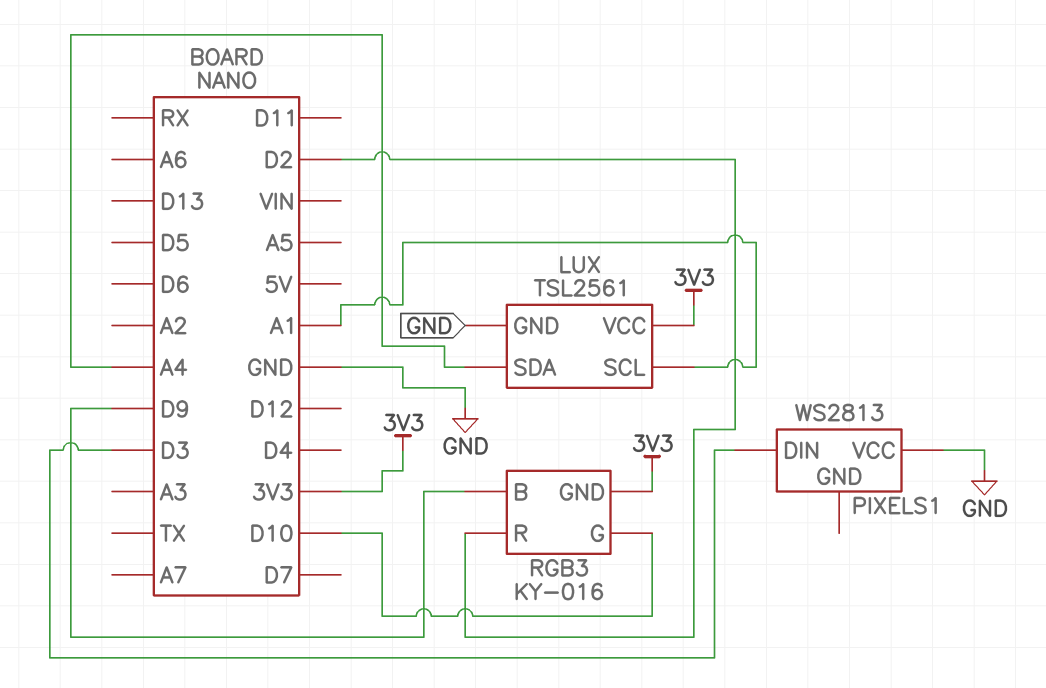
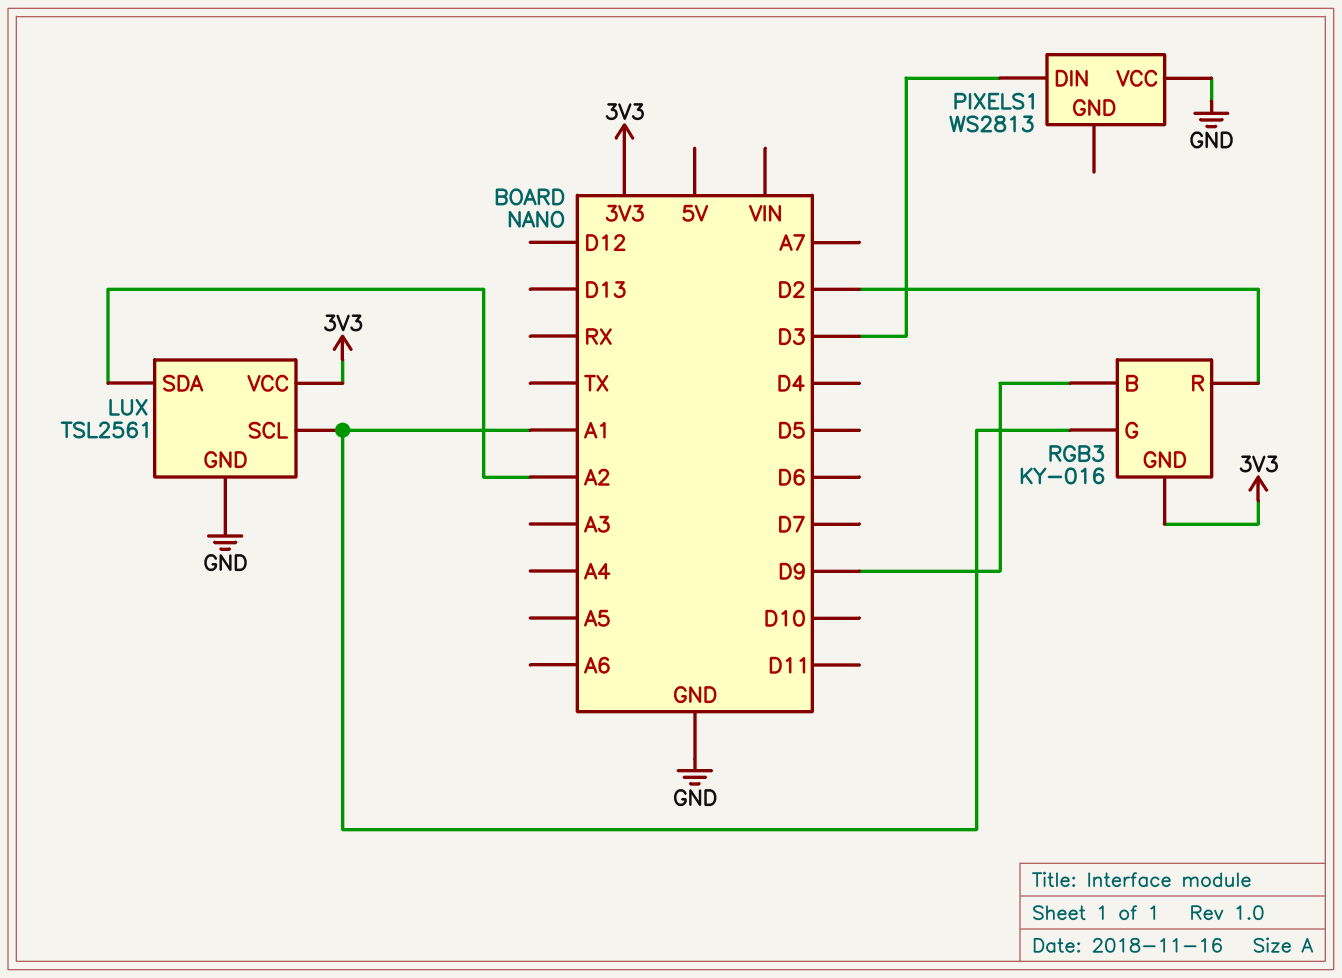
LUX pin SDA: A4 -> A2
RGB3 pin G: D10 -> A1

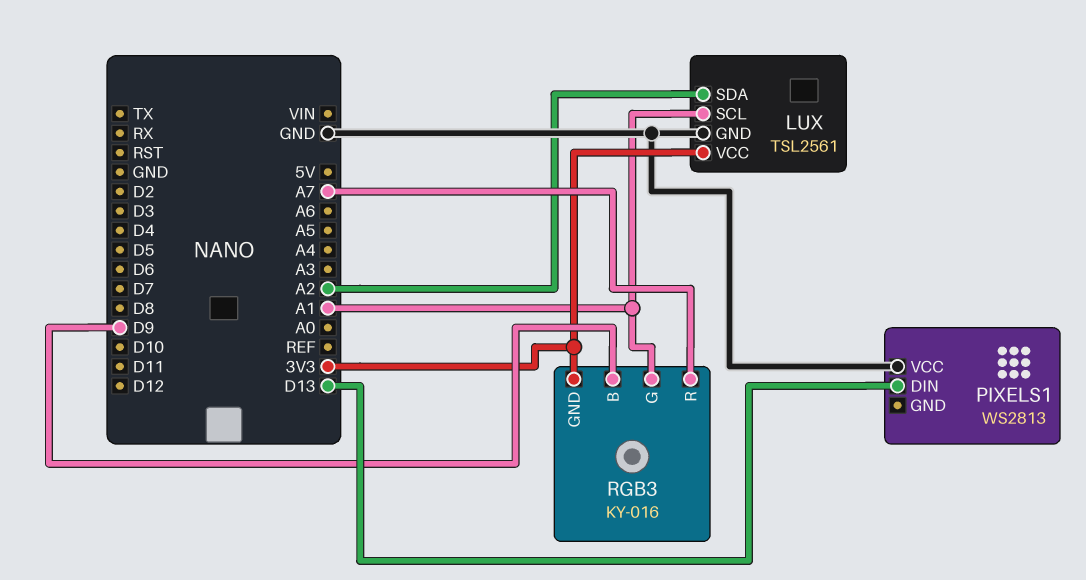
PIXELS1 pin DIN: D3 -> D13
RGB3 pin R: D2 -> A7

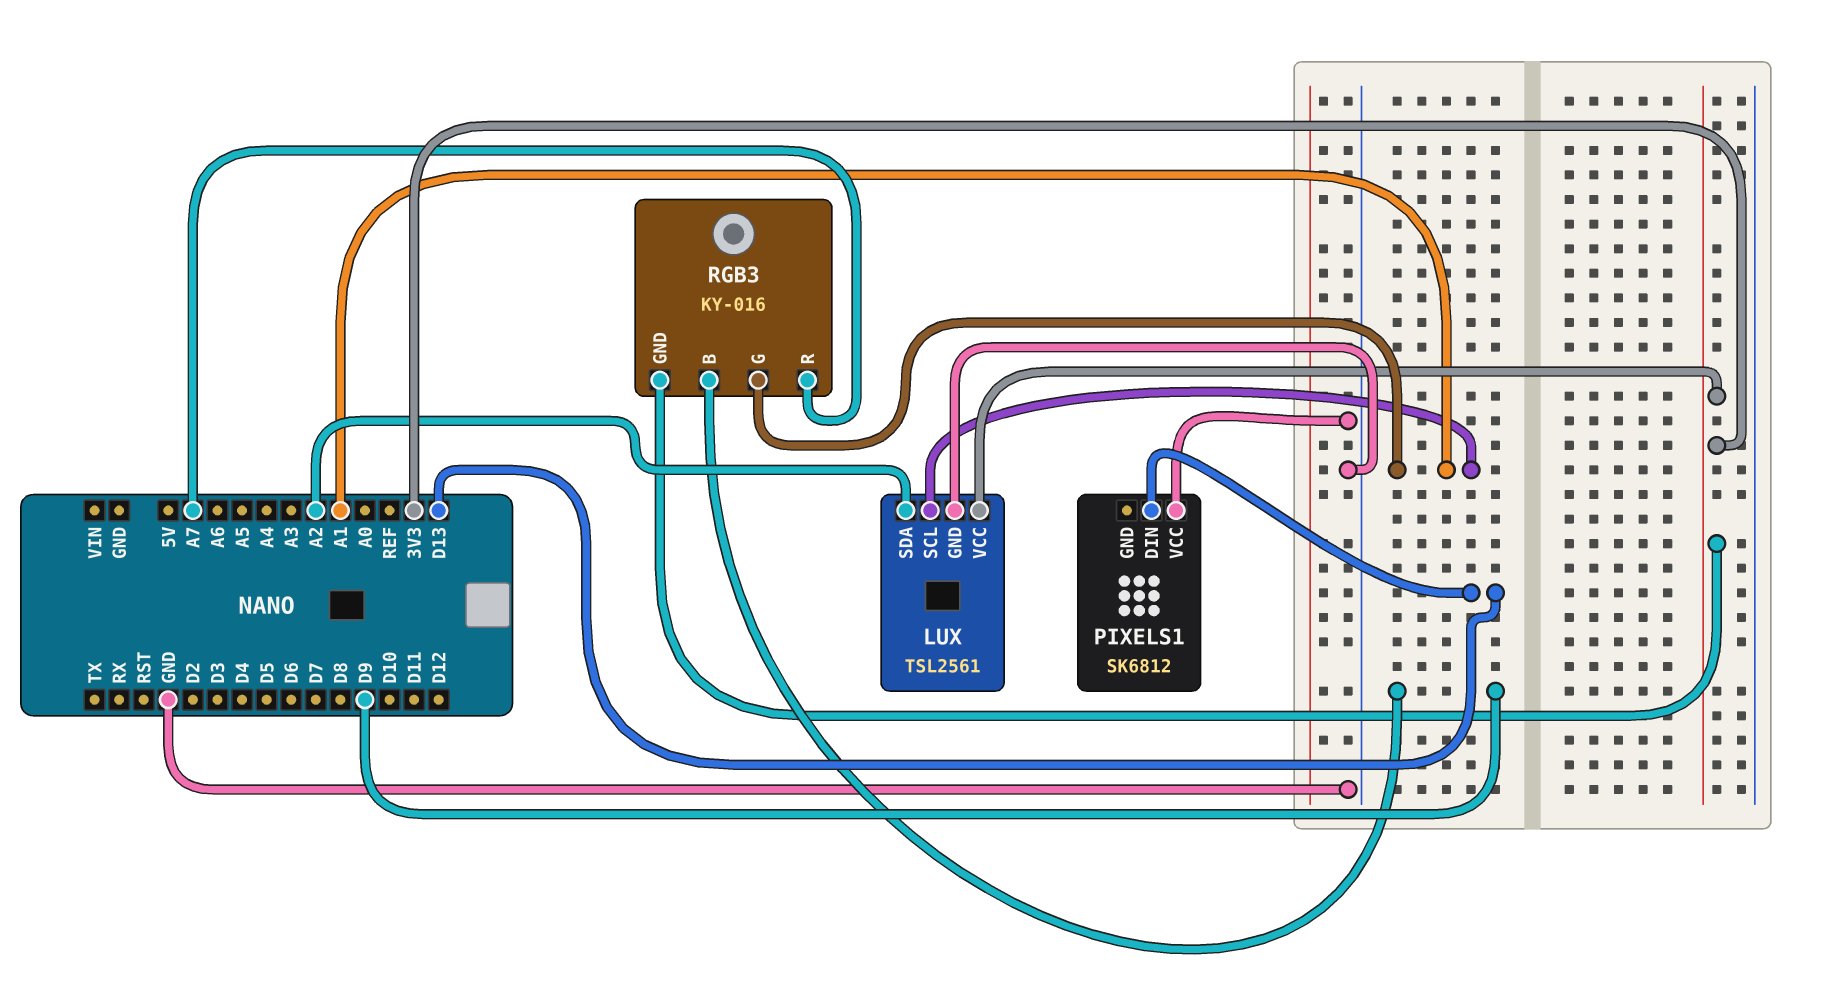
PIXELS1: WS2813 -> SK6812

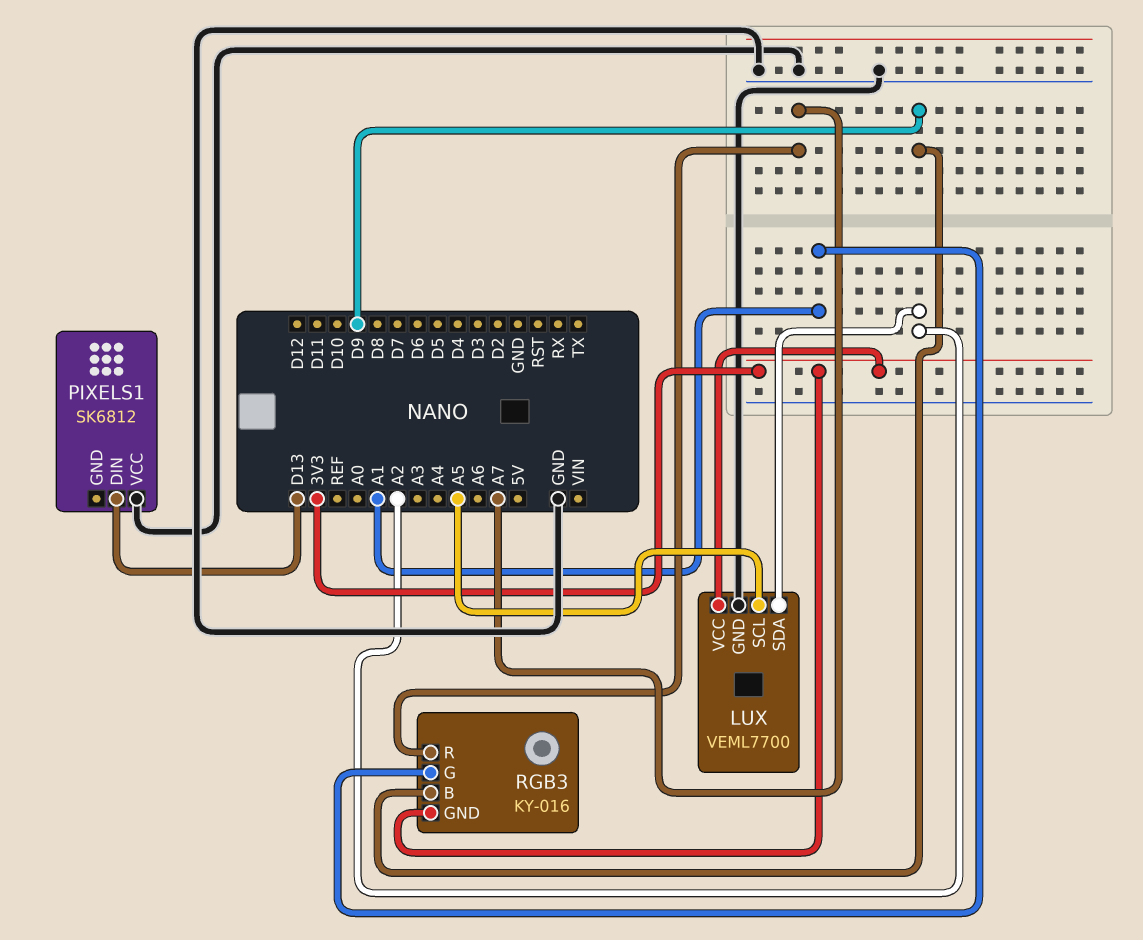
LUX: TSL2561 -> VEML7700
LUX pin SCL: A1 -> A5

